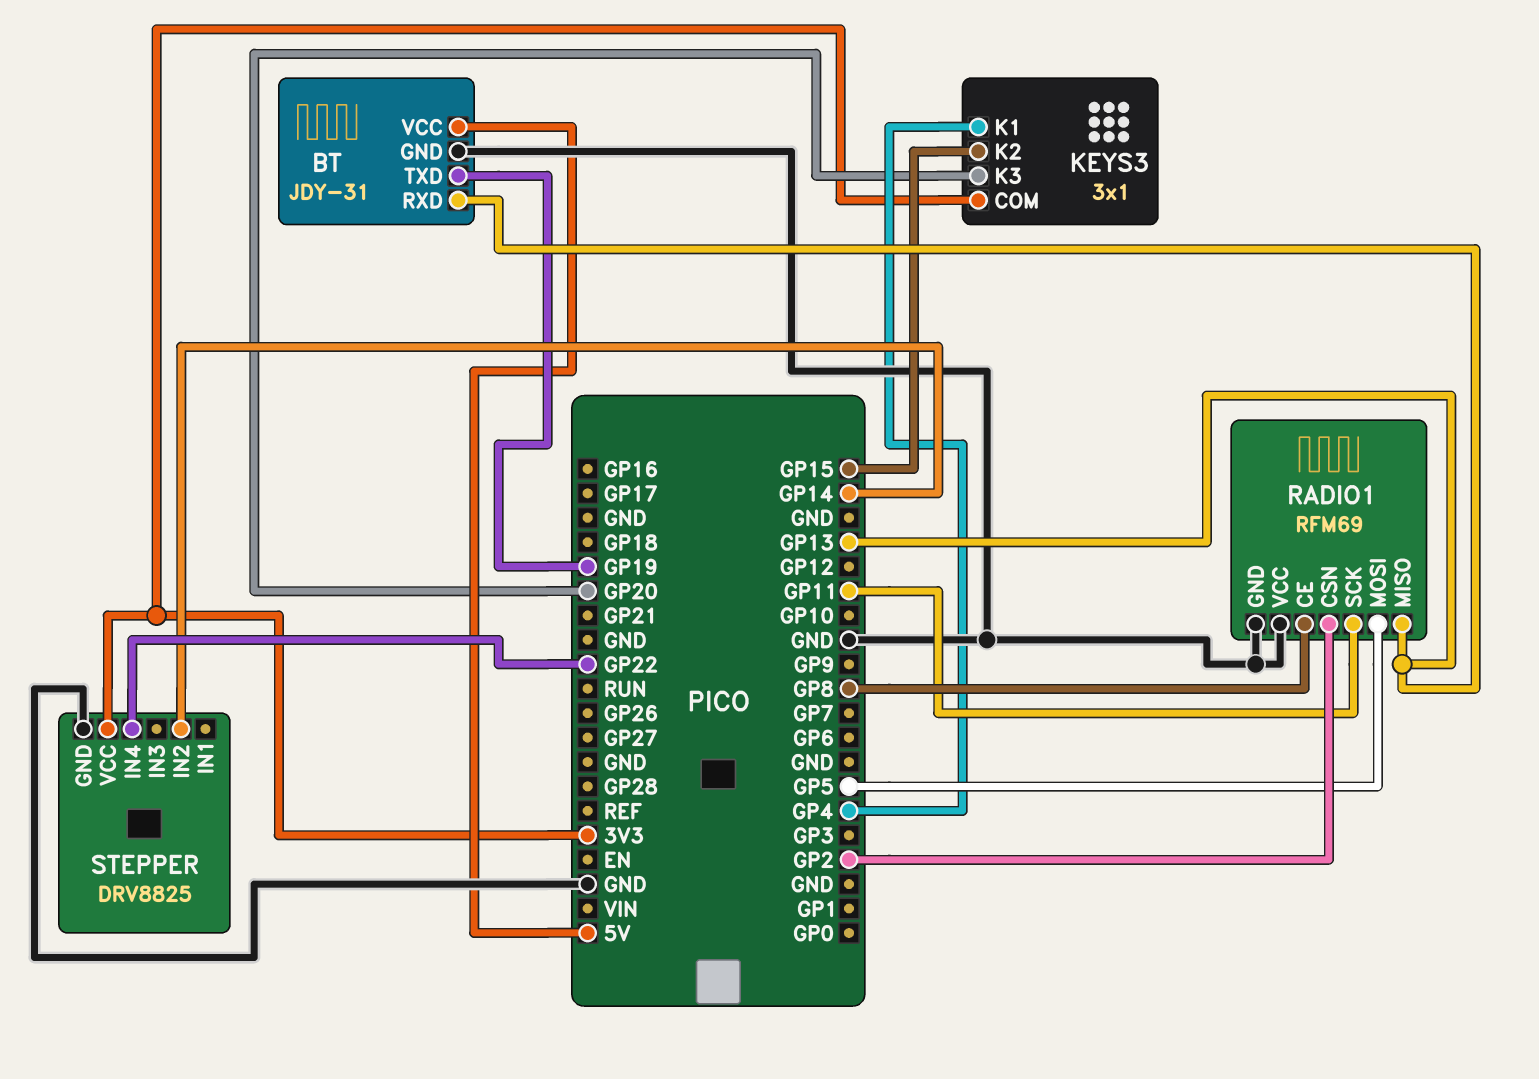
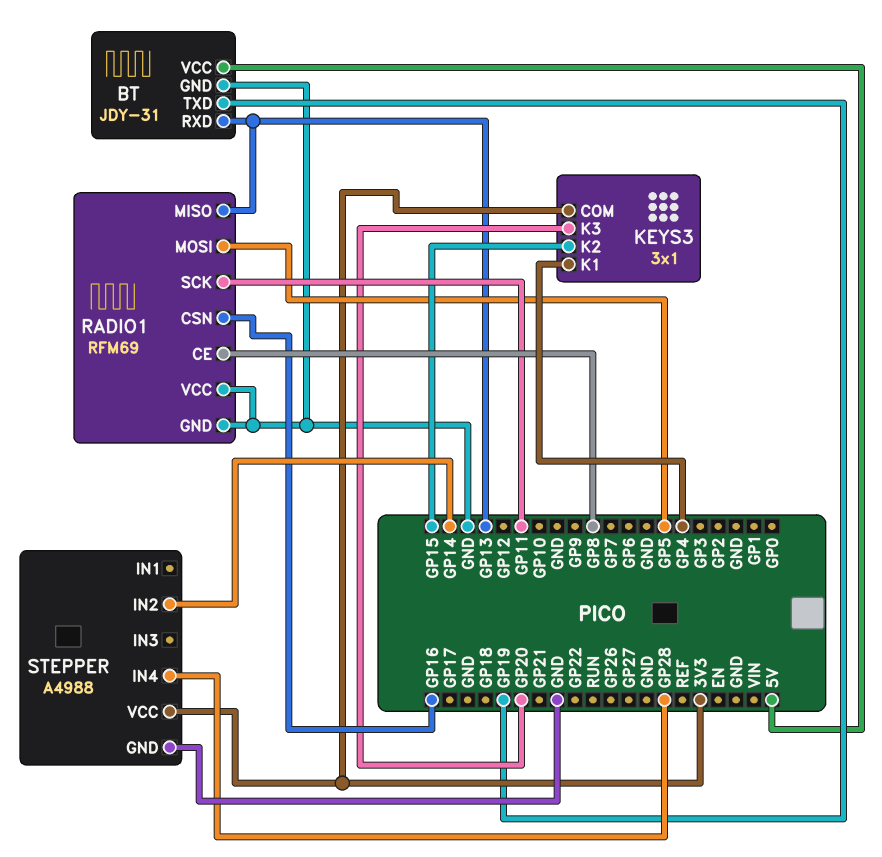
RADIO1 pin CSN: GP2 -> GP16
STEPPER: DRV8825 -> A4988
STEPPER pin IN4: GP22 -> GP28

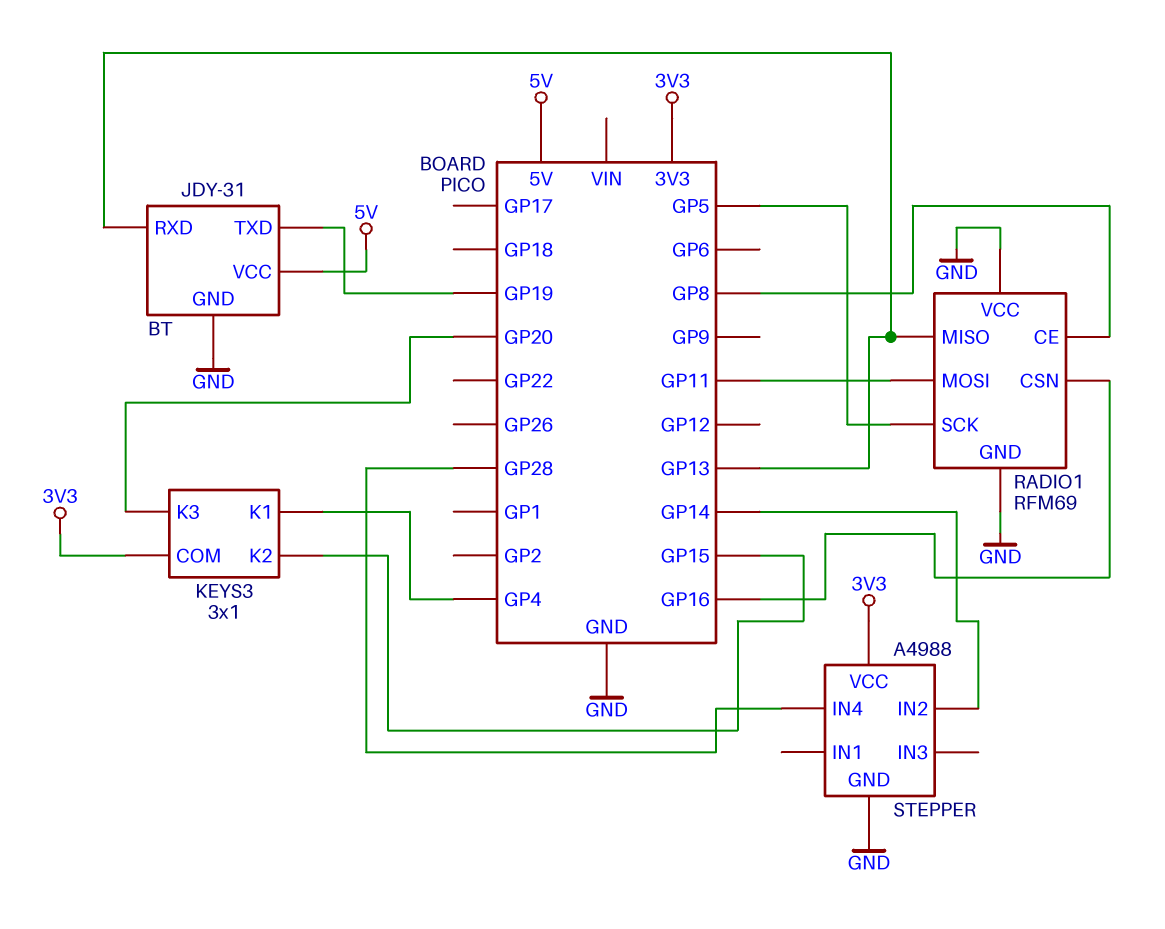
RADIO1 pin MOSI: GP5 -> GP11
RADIO1 pin SCK: GP11 -> GP5

